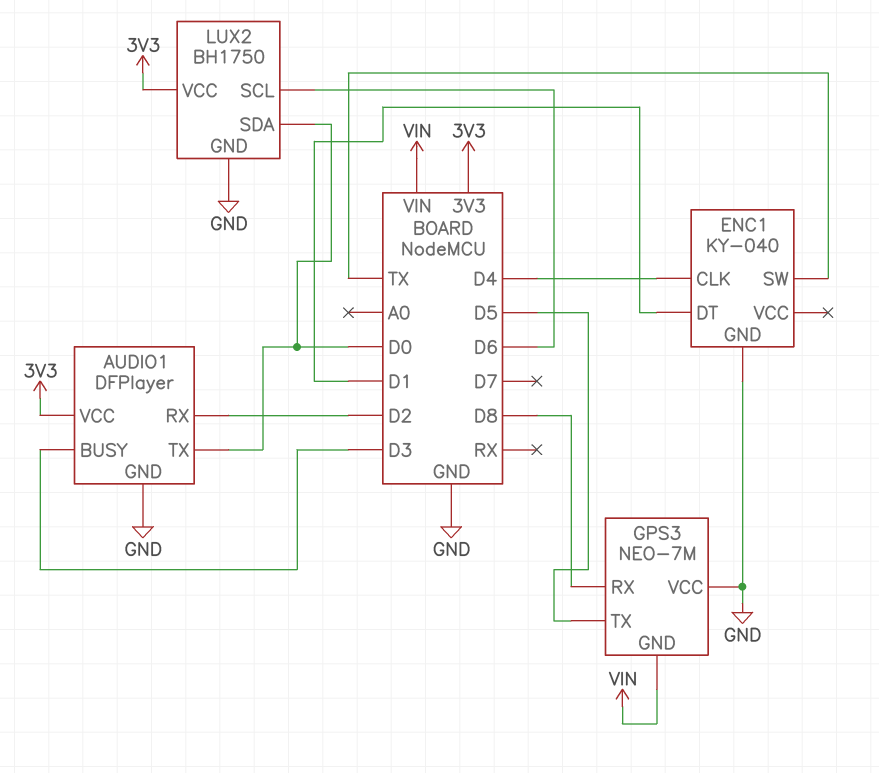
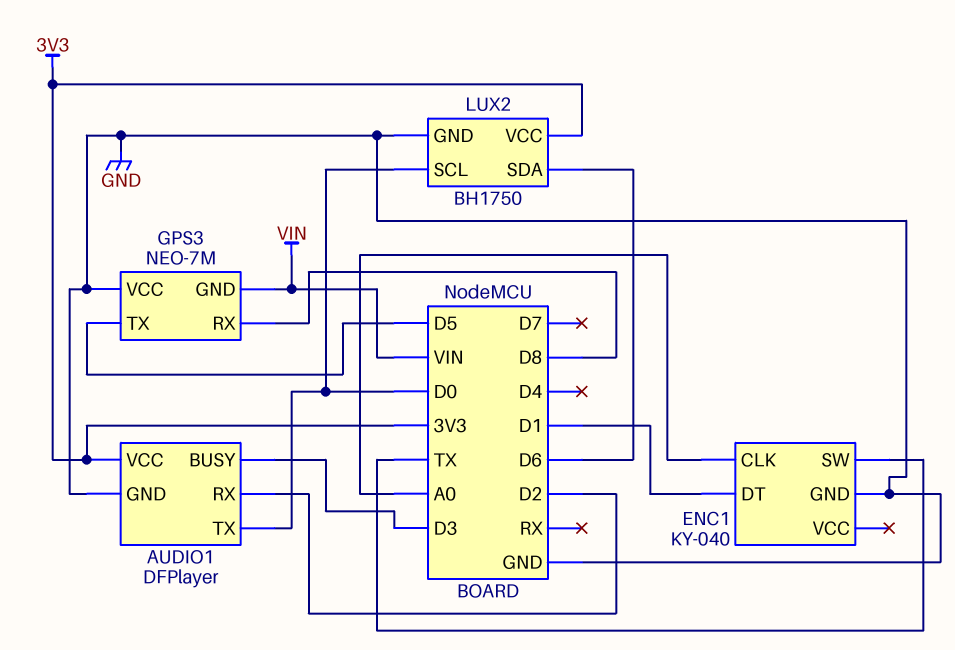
ENC1 pin CLK: D4 -> A0
LUX2 pin SCL: D6 -> D0
LUX2 pin SDA: D0 -> D6

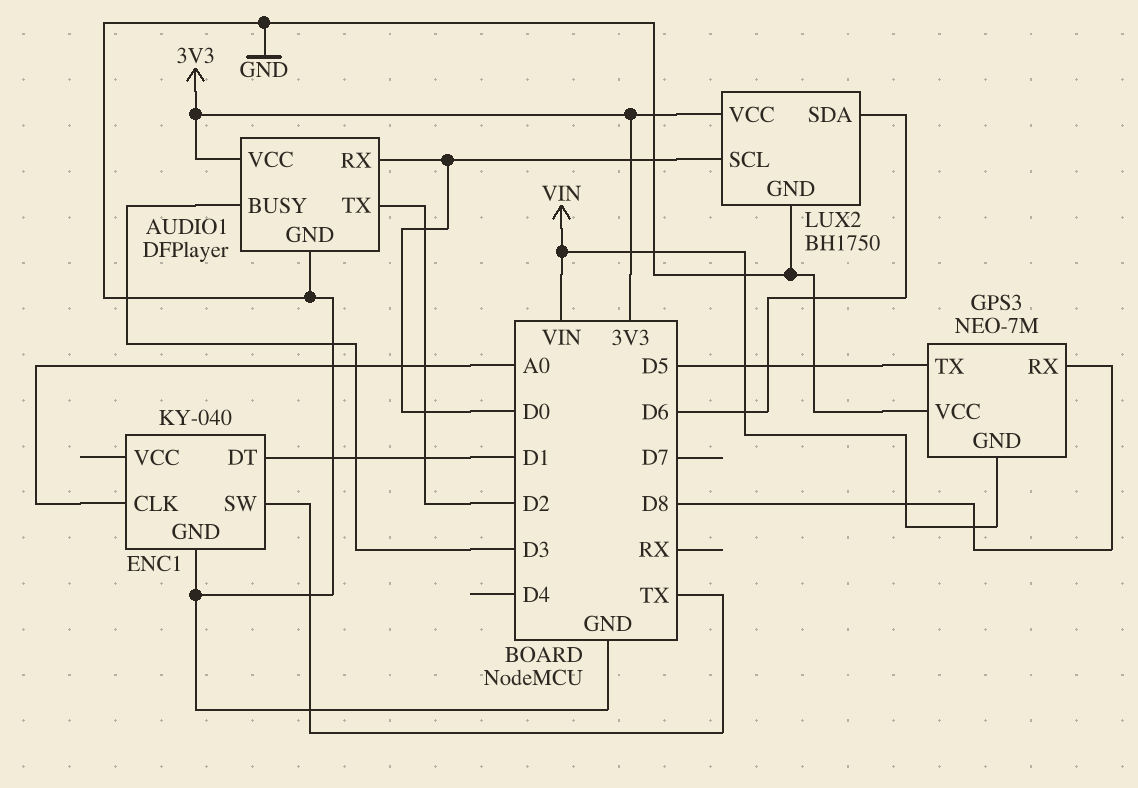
AUDIO1 pin RX: D2 -> D0
AUDIO1 pin TX: D0 -> D2

